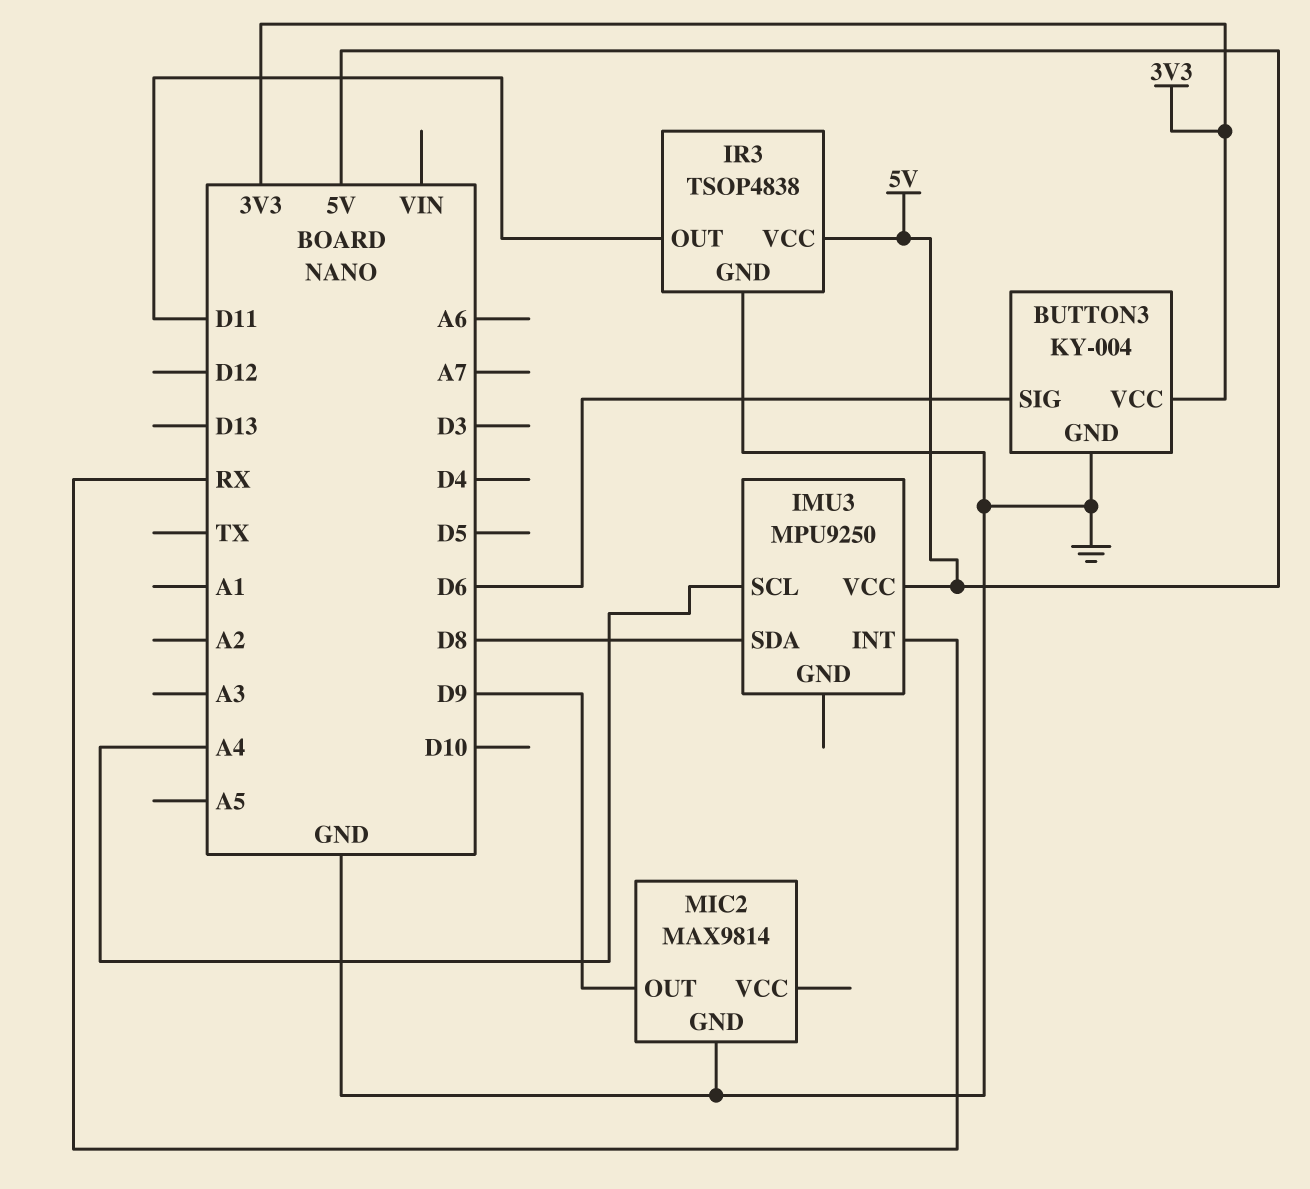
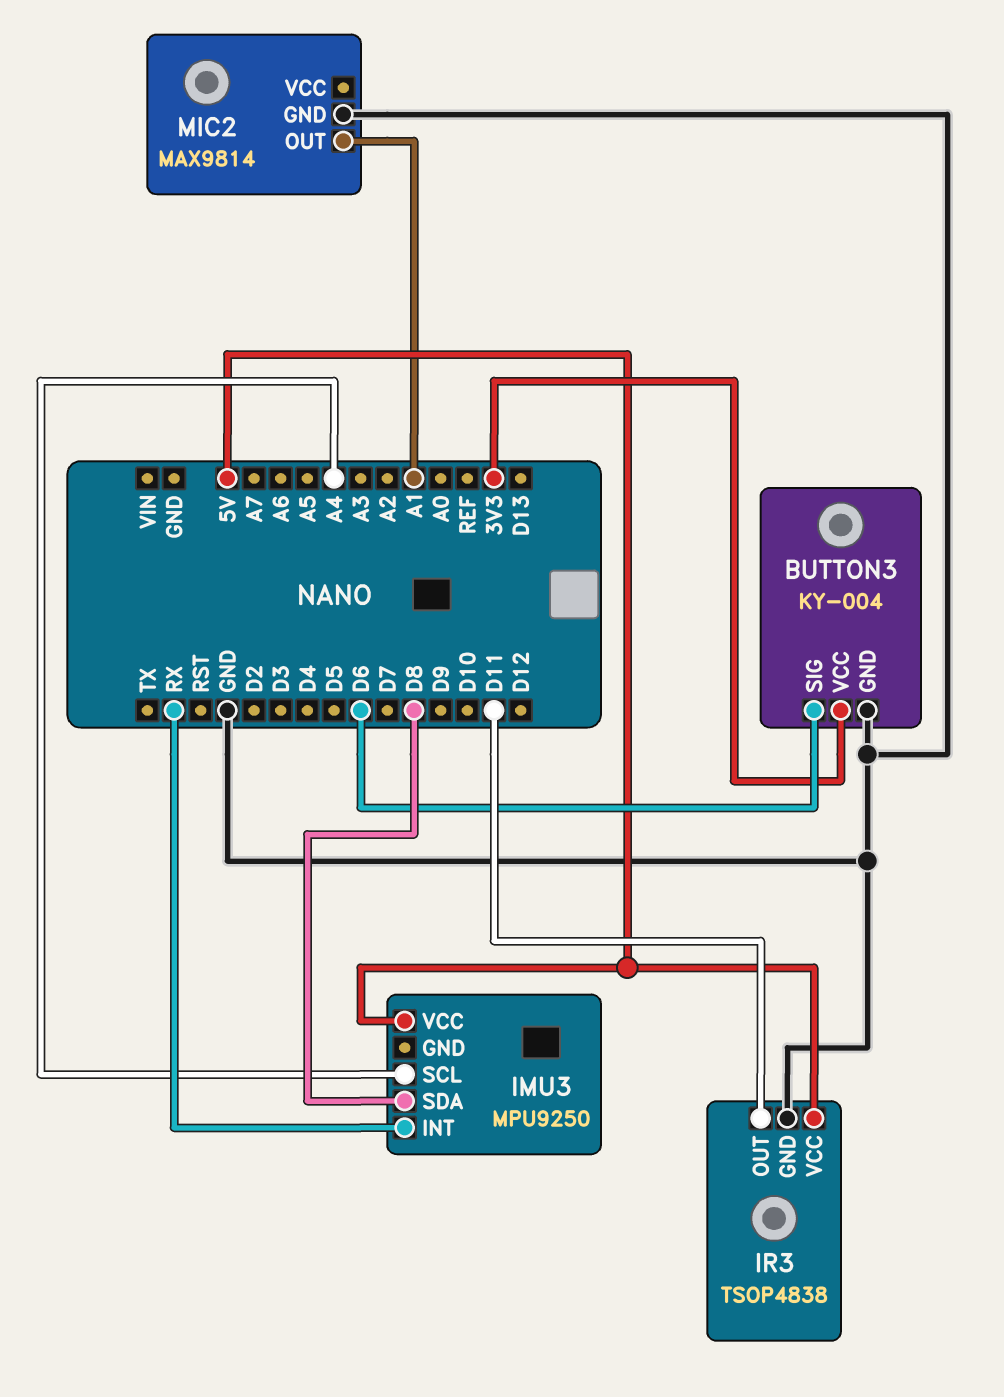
MIC2 pin OUT: D9 -> A1

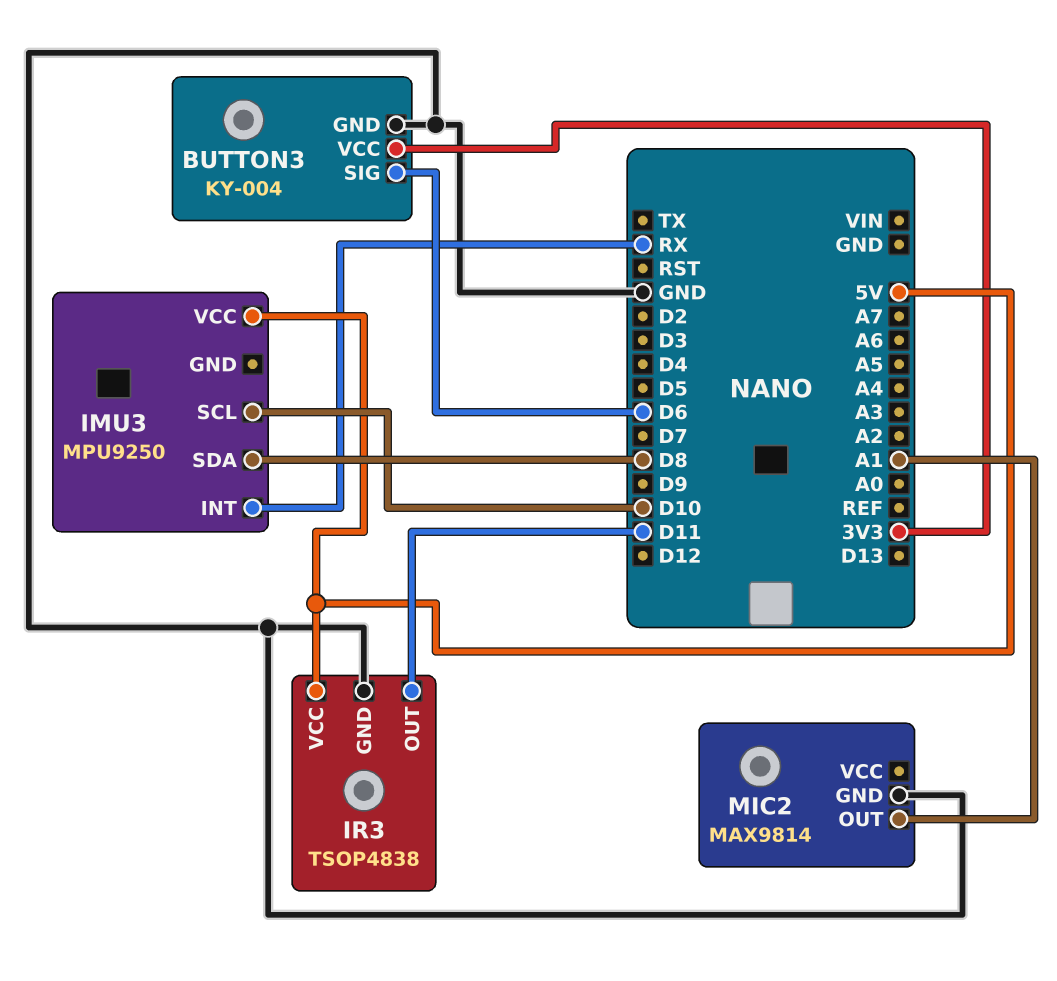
IMU3 pin SCL: A4 -> D10

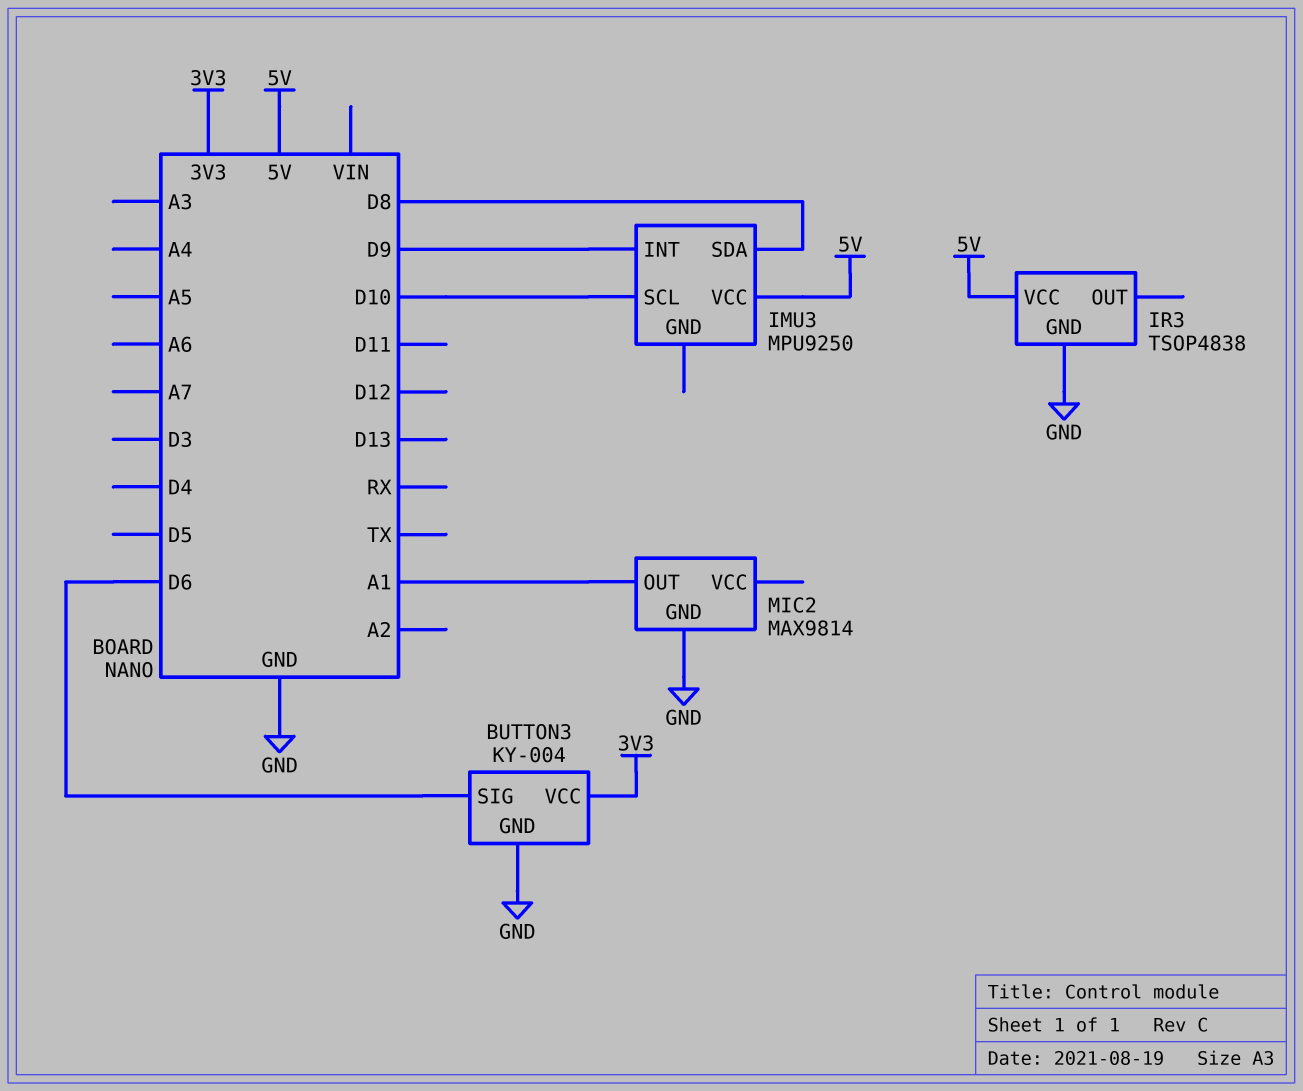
IMU3 pin INT: RX -> D9
IR3 pin OUT: D11 -> none

